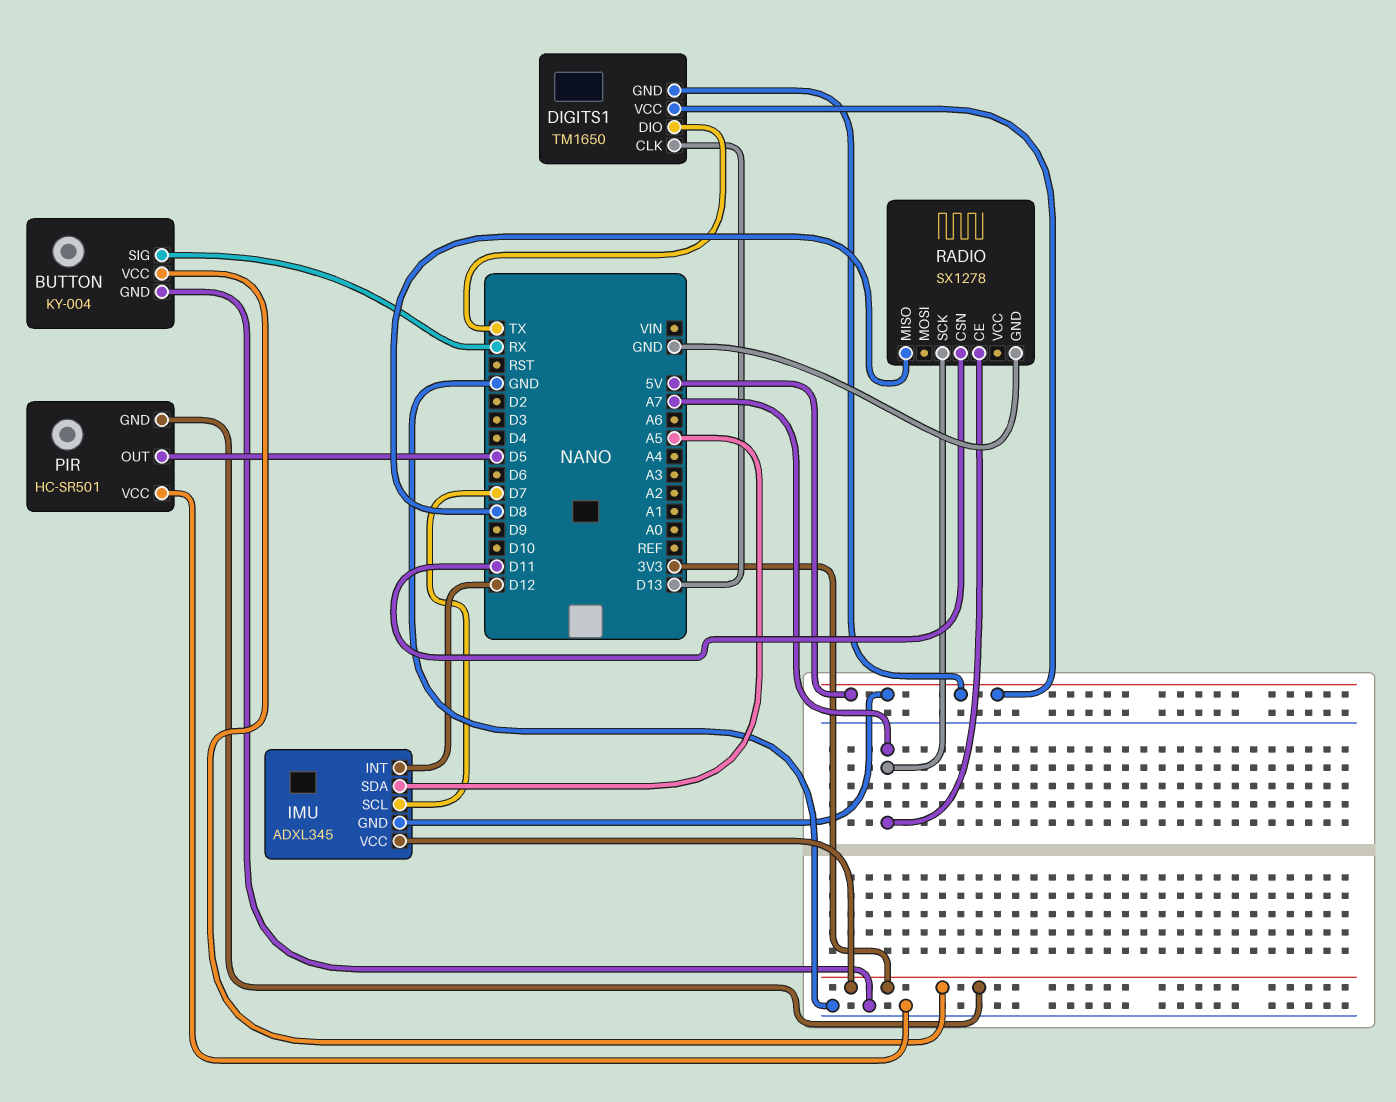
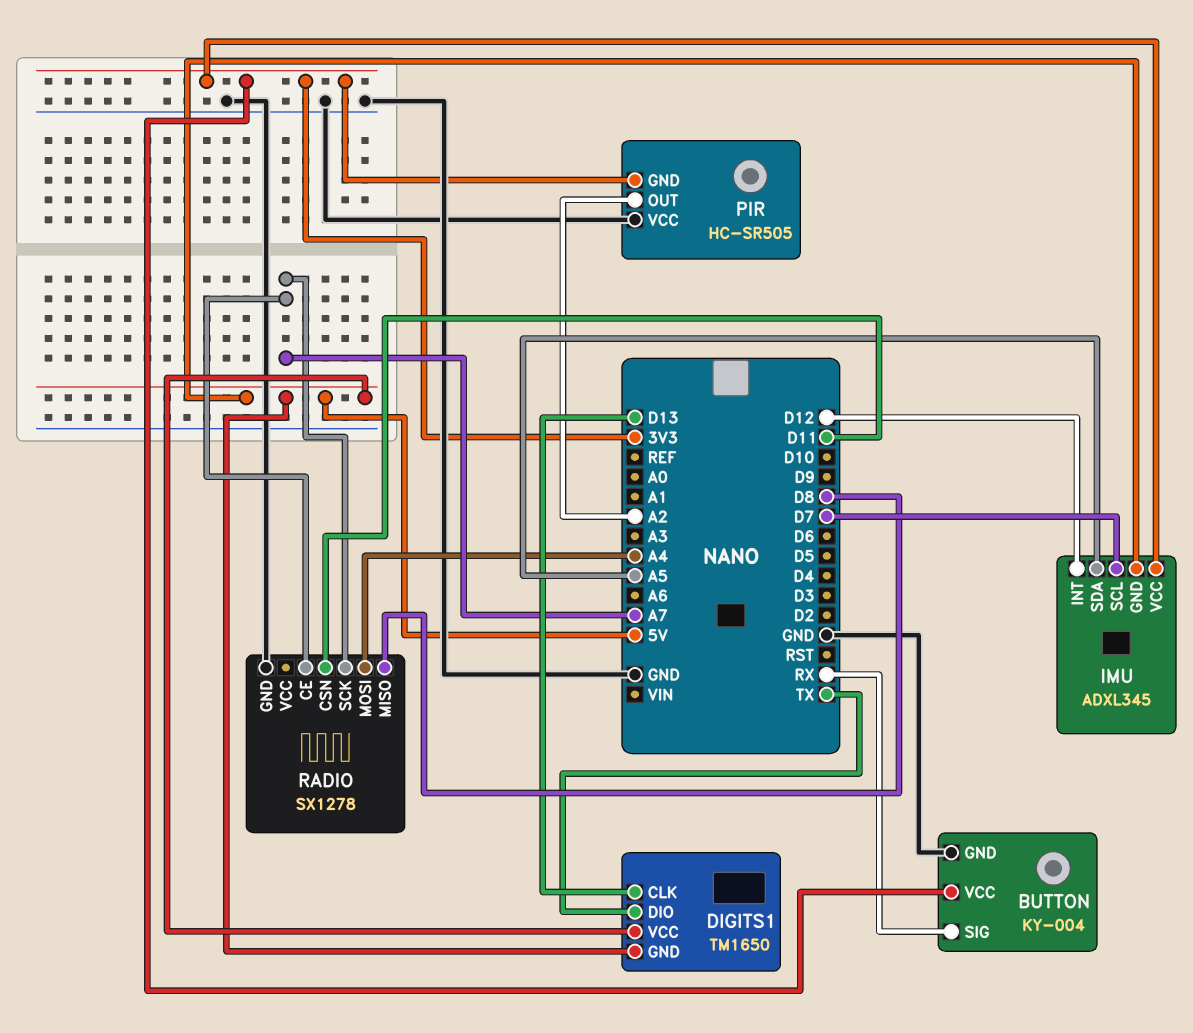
PIR: HC-SR501 -> HC-SR505
PIR pin OUT: D5 -> A2
RADIO pin MOSI: none -> A4

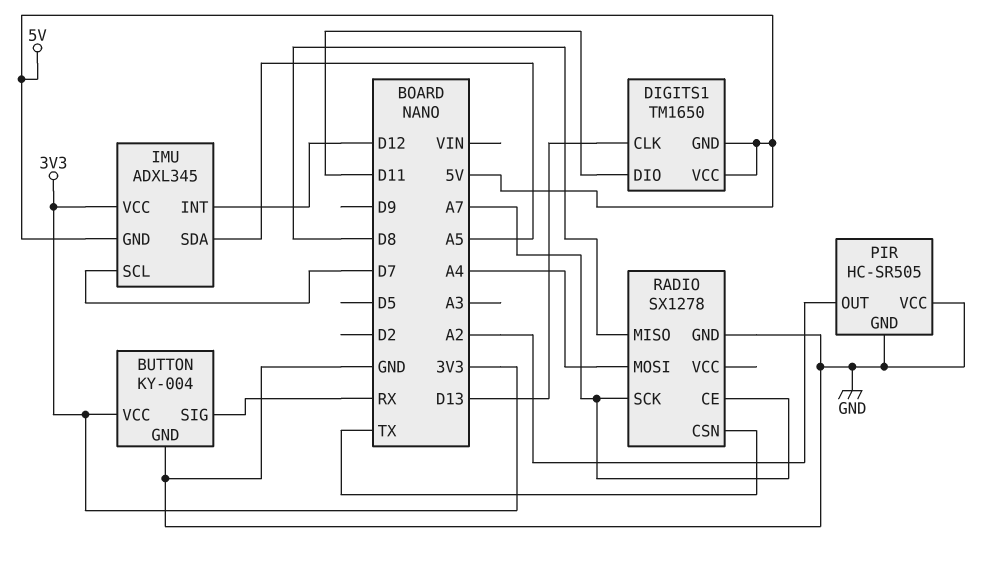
DIGITS1 pin DIO: TX -> D11
PIR pin GND: 3V3 -> GND
RADIO pin CSN: D11 -> TX

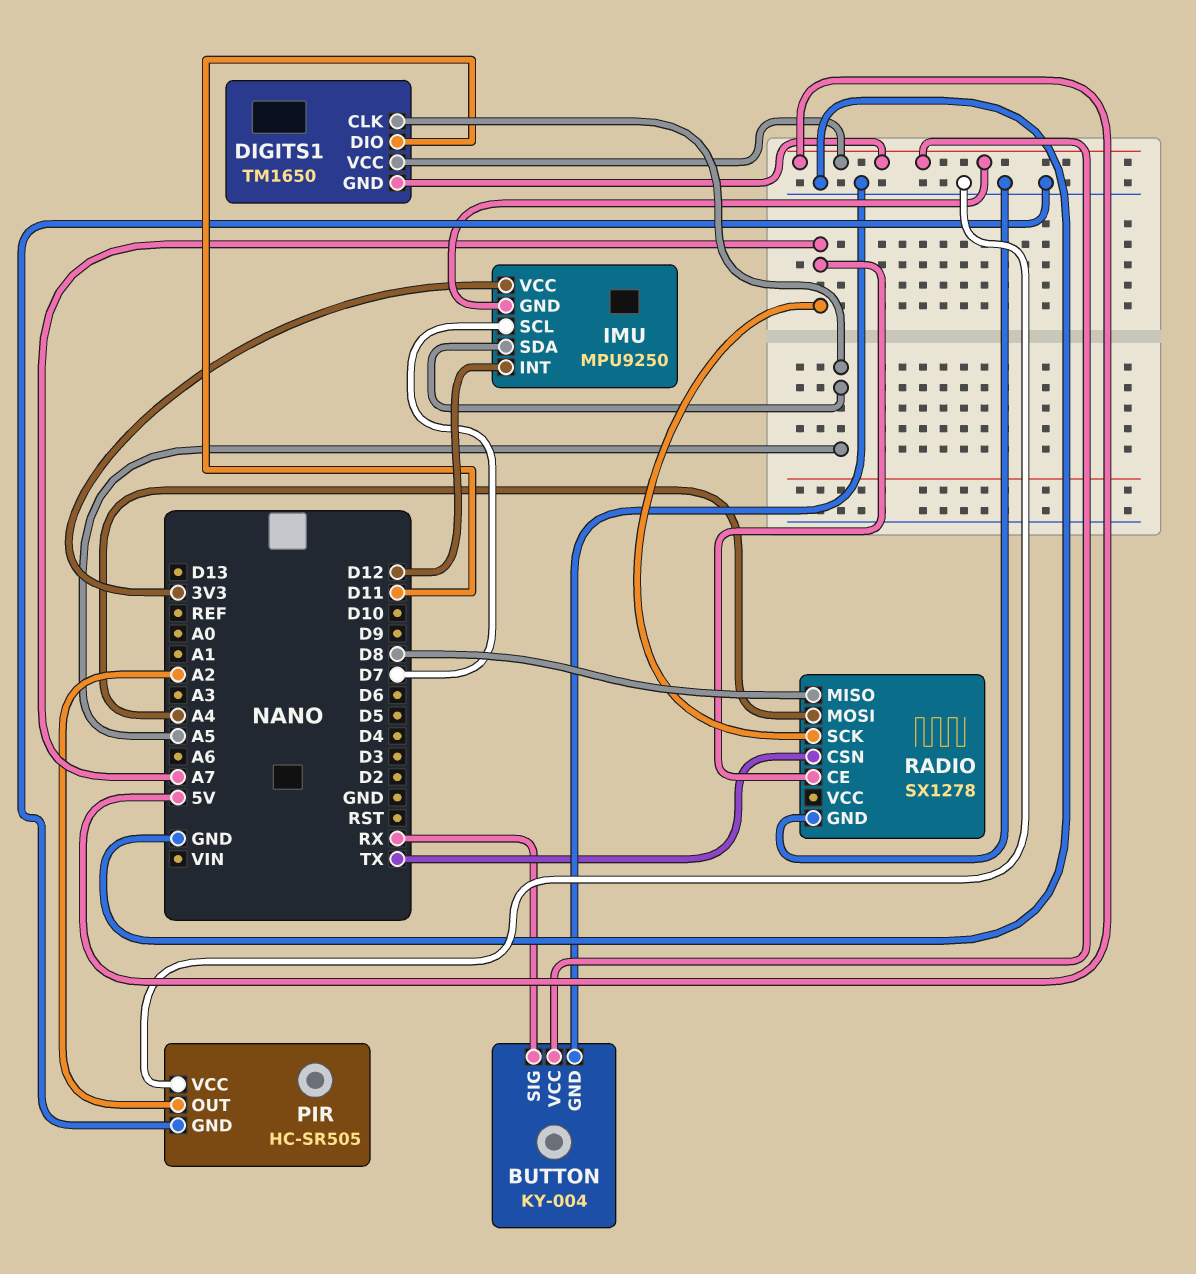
BUTTON pin VCC: 3V3 -> 5V
DIGITS1 pin CLK: D13 -> A5
IMU: ADXL345 -> MPU9250

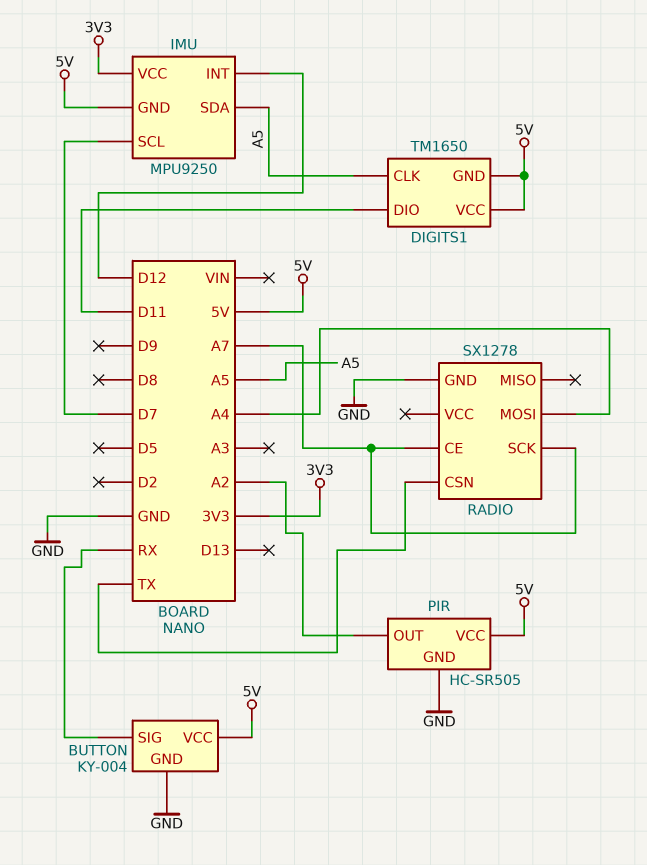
PIR pin VCC: GND -> 5V
RADIO pin MISO: D8 -> none

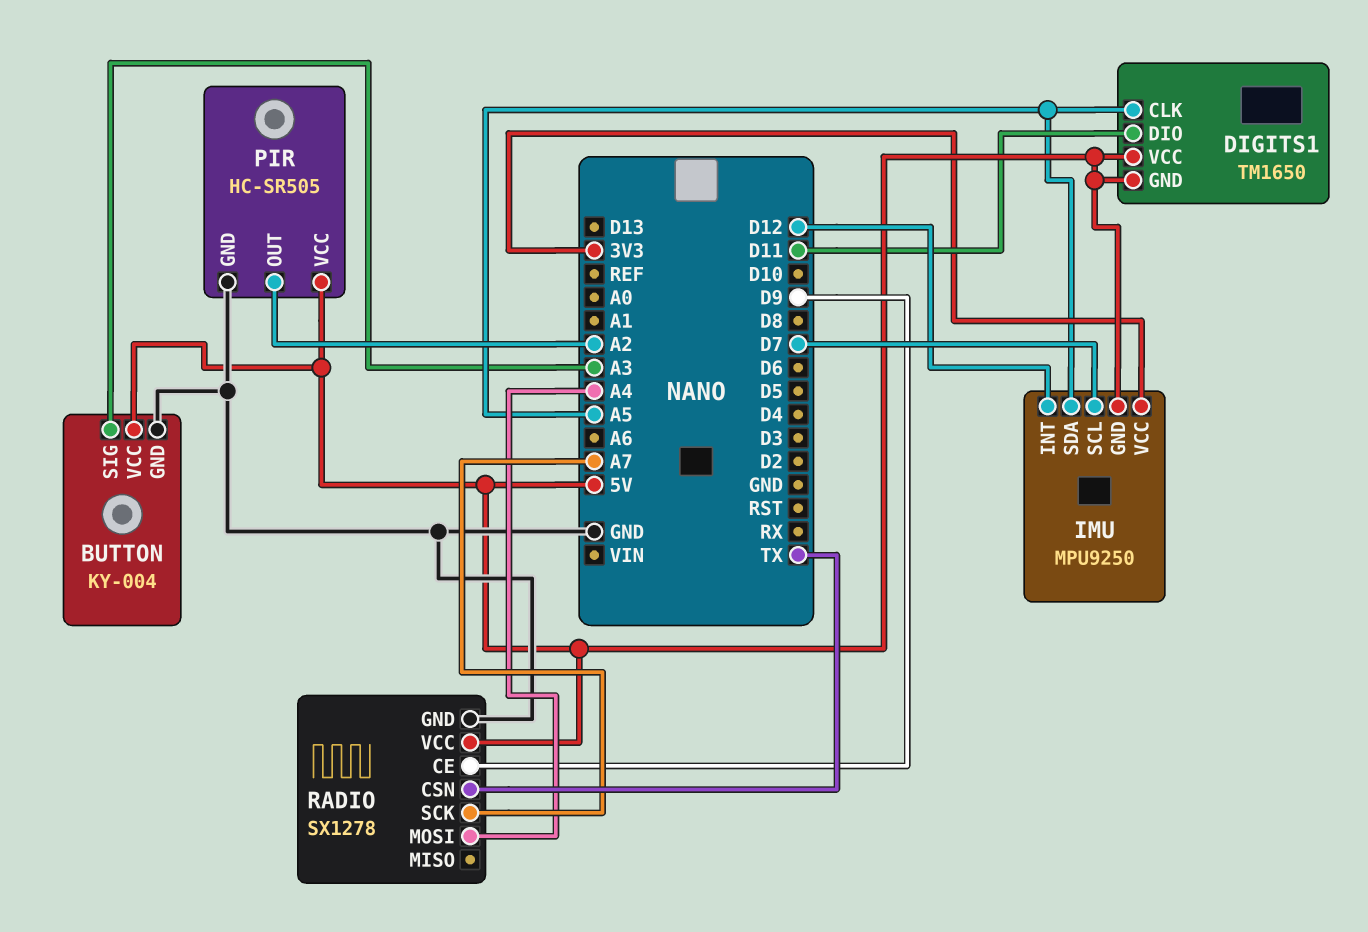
BUTTON pin SIG: RX -> A3
RADIO pin CE: A7 -> D9
RADIO pin VCC: none -> 5V

